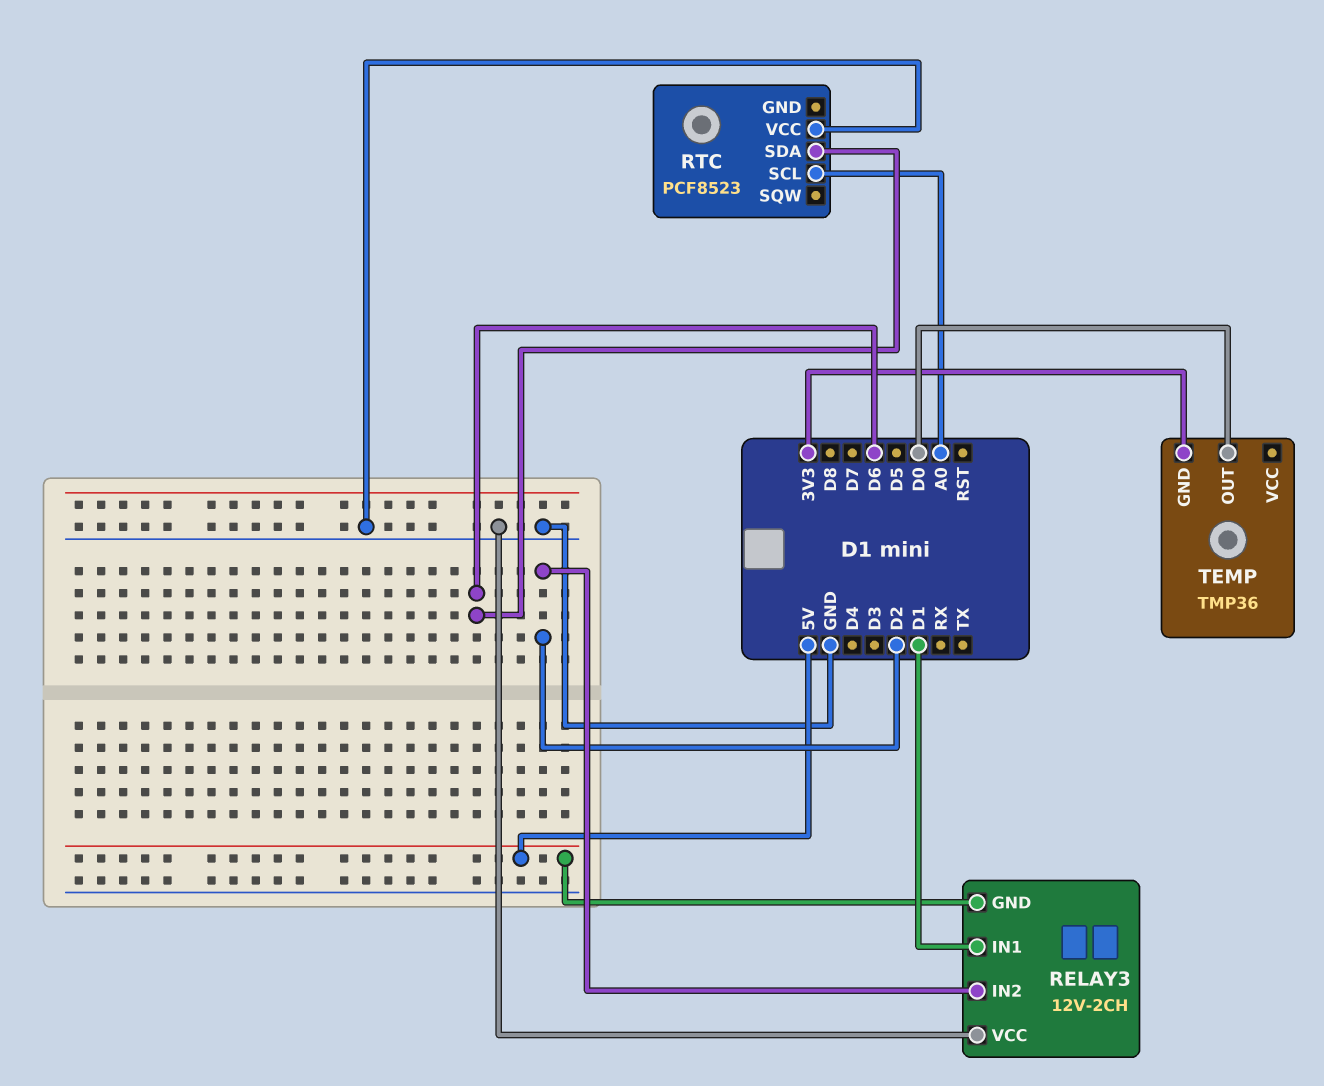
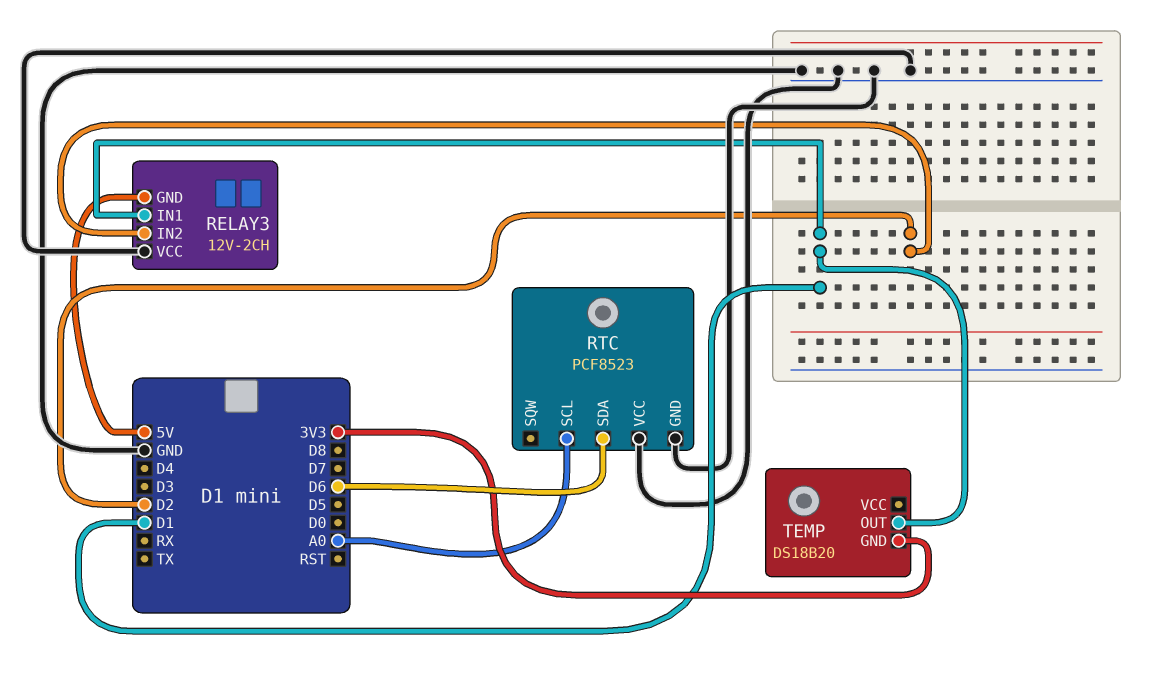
RTC pin GND: none -> GND
TEMP: TMP36 -> DS18B20
TEMP pin OUT: D0 -> D1

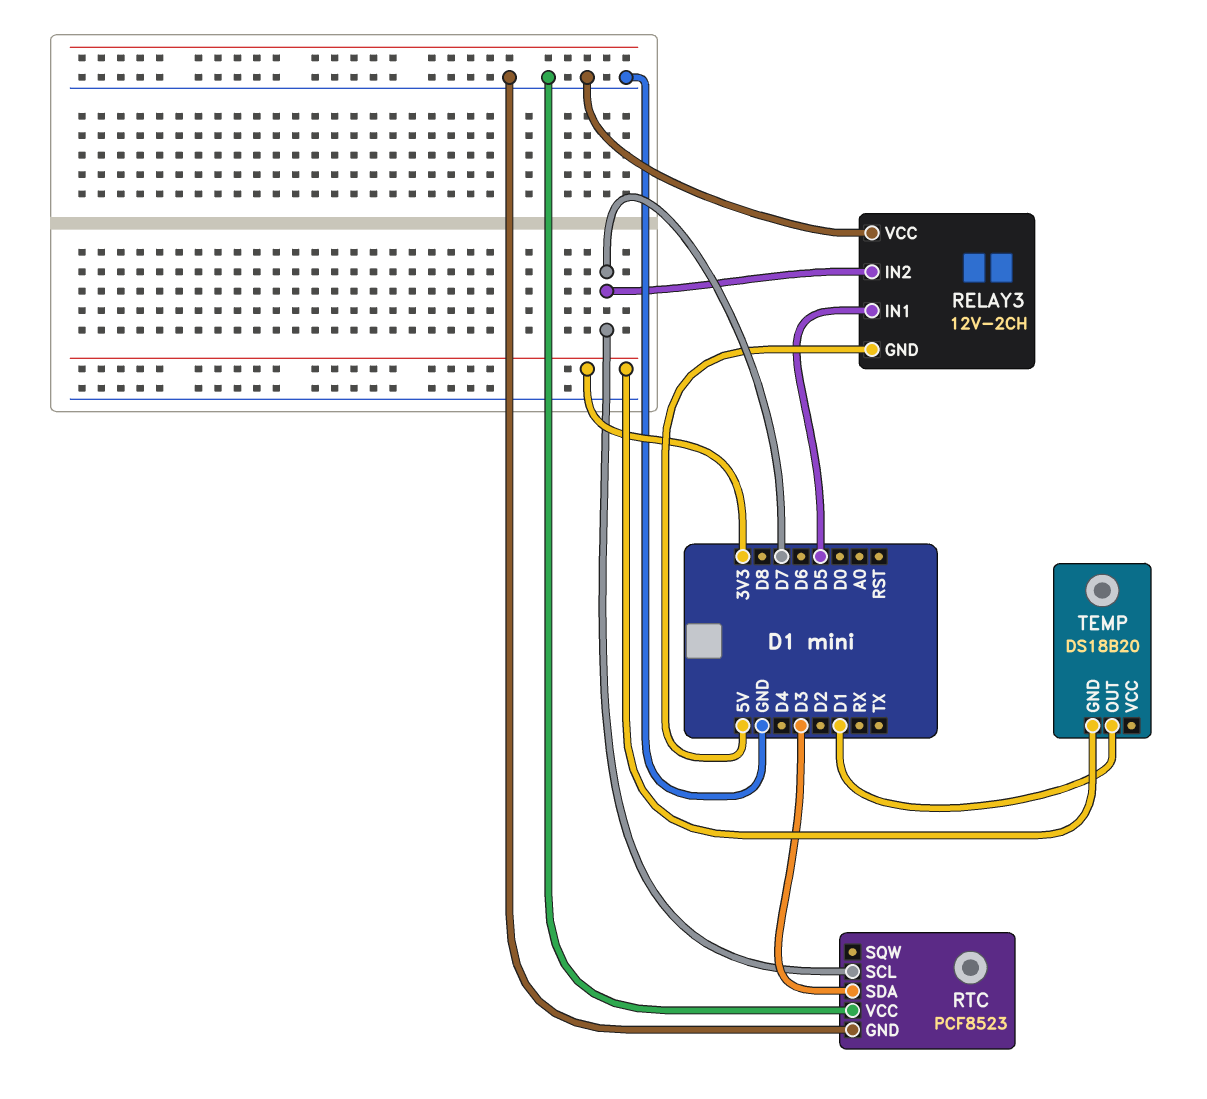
RELAY3 pin IN1: D1 -> D5
RELAY3 pin IN2: D2 -> D7
RTC pin SCL: A0 -> D7
RTC pin SDA: D6 -> D3

